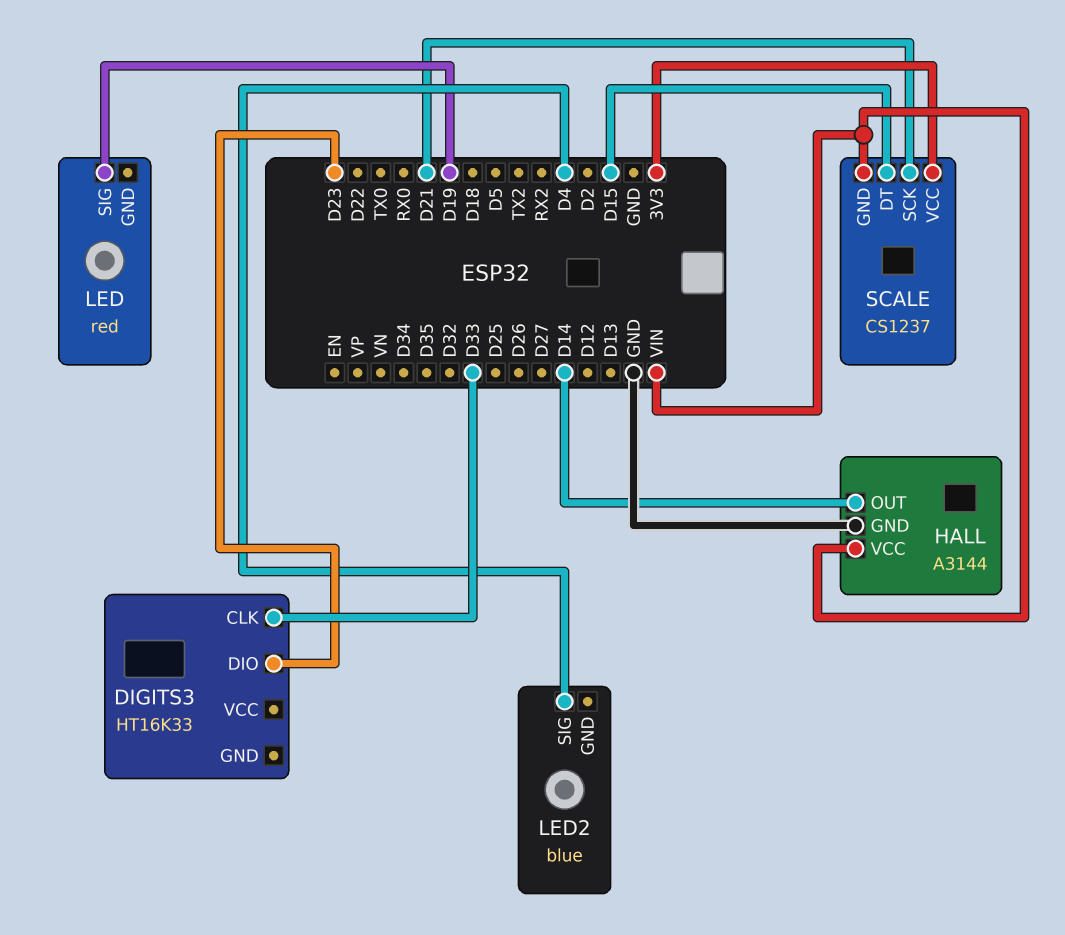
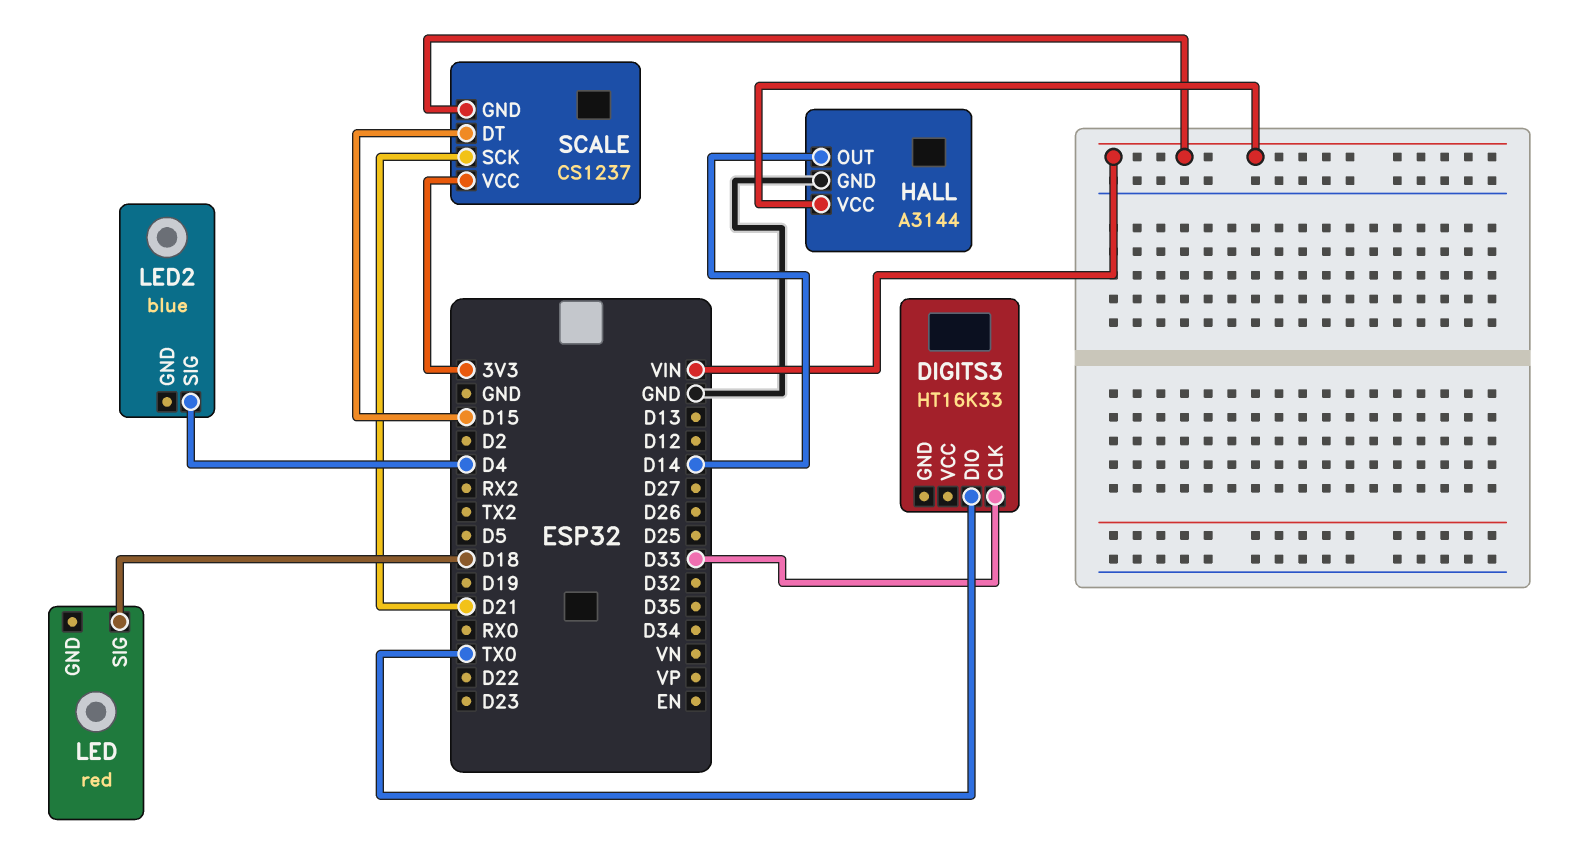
DIGITS3 pin DIO: D23 -> TX0
LED pin SIG: D19 -> D18

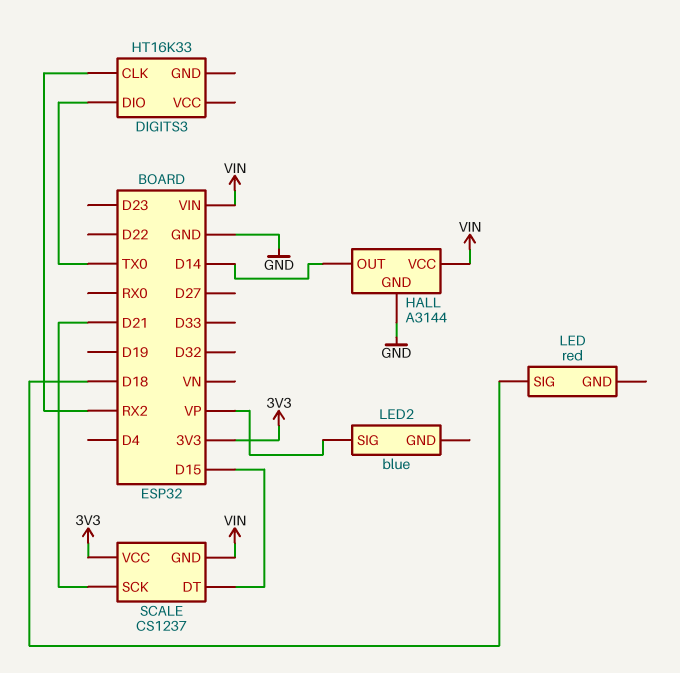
DIGITS3 pin CLK: D33 -> RX2
LED2 pin SIG: D4 -> VP

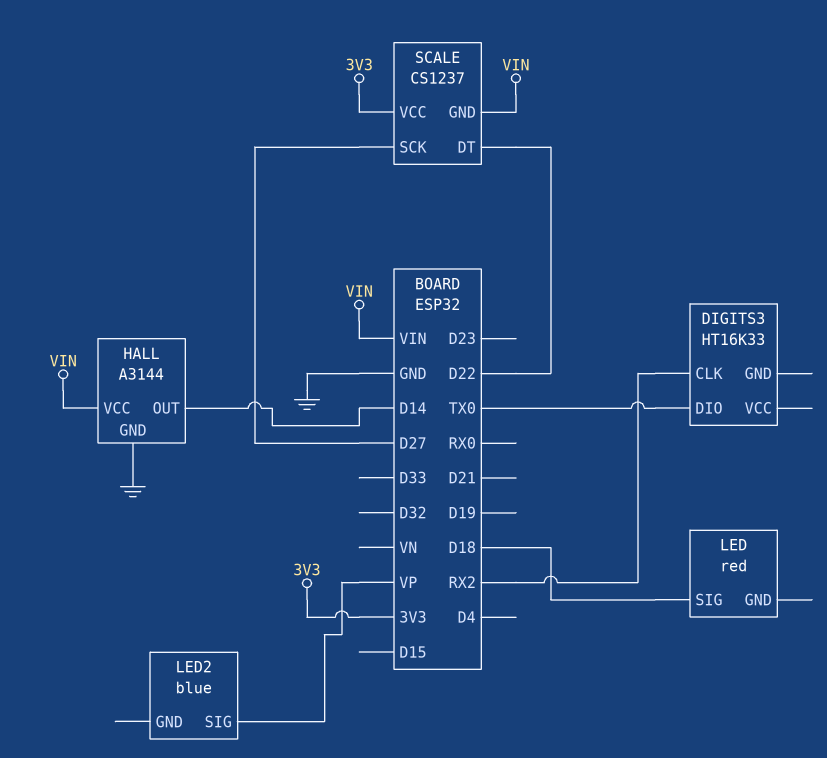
SCALE pin DT: D15 -> D22
SCALE pin SCK: D21 -> D27

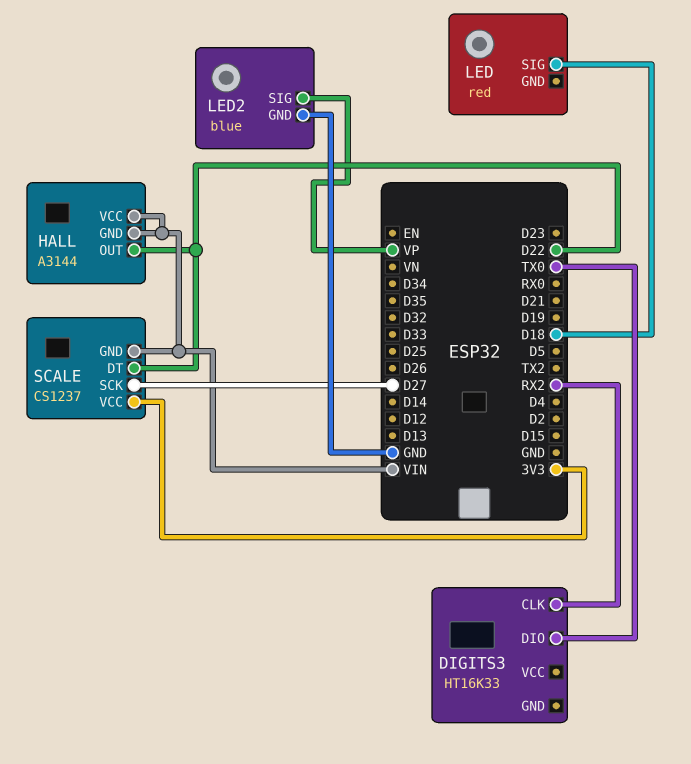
HALL pin GND: GND -> VIN
HALL pin OUT: D14 -> D22
LED2 pin GND: none -> GND

